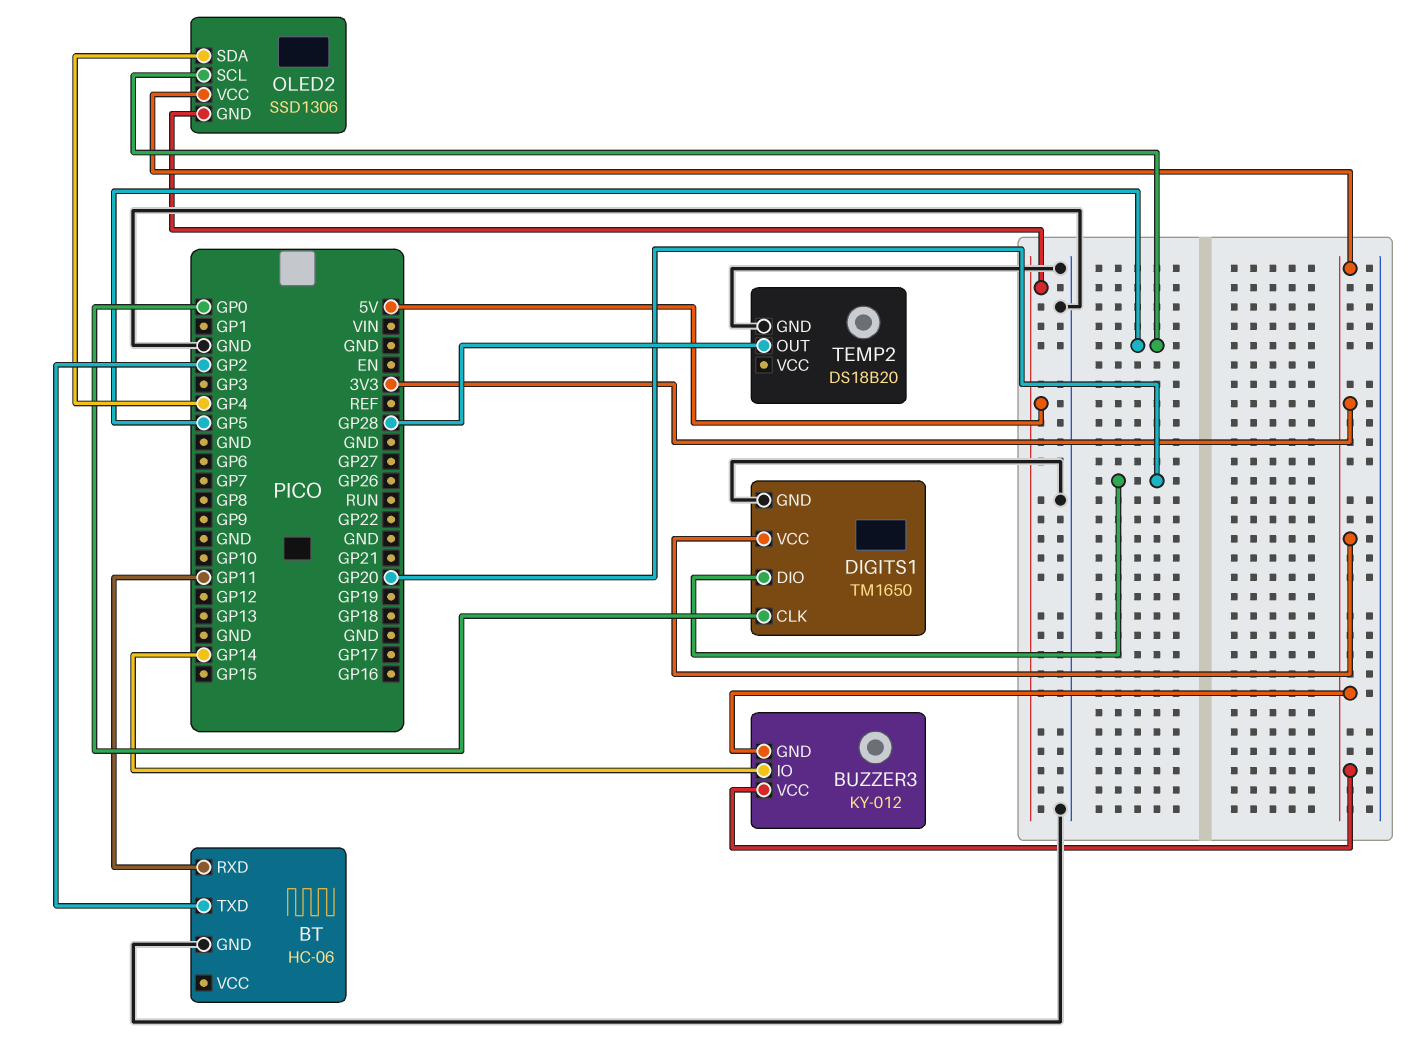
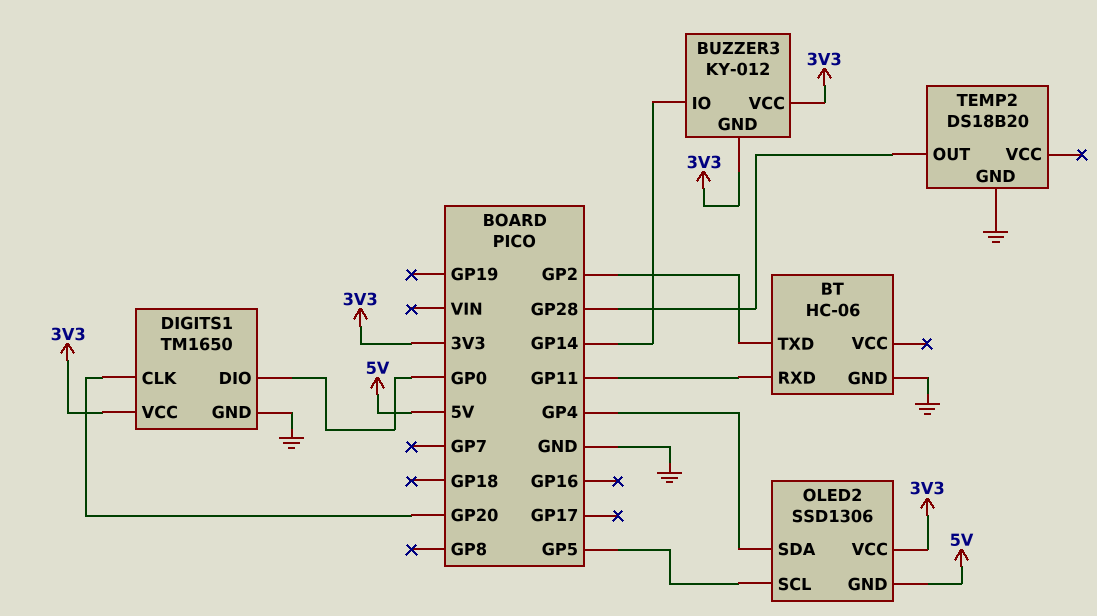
DIGITS1 pin CLK: GP0 -> GP20
DIGITS1 pin DIO: GP20 -> GP0

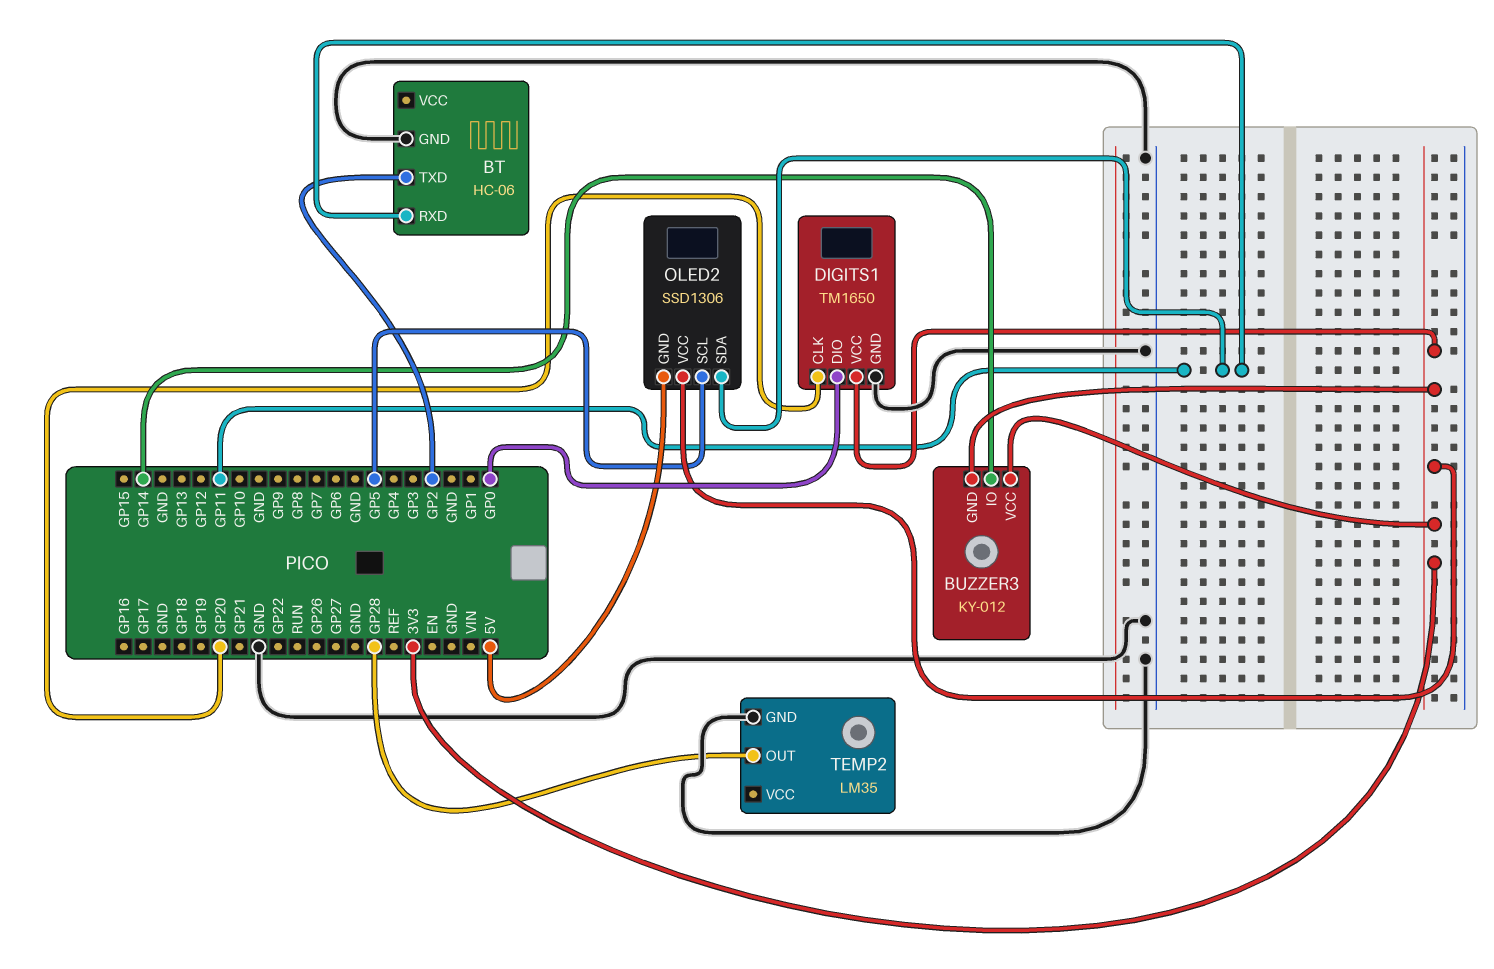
OLED2 pin SDA: GP4 -> GP11
TEMP2: DS18B20 -> LM35

